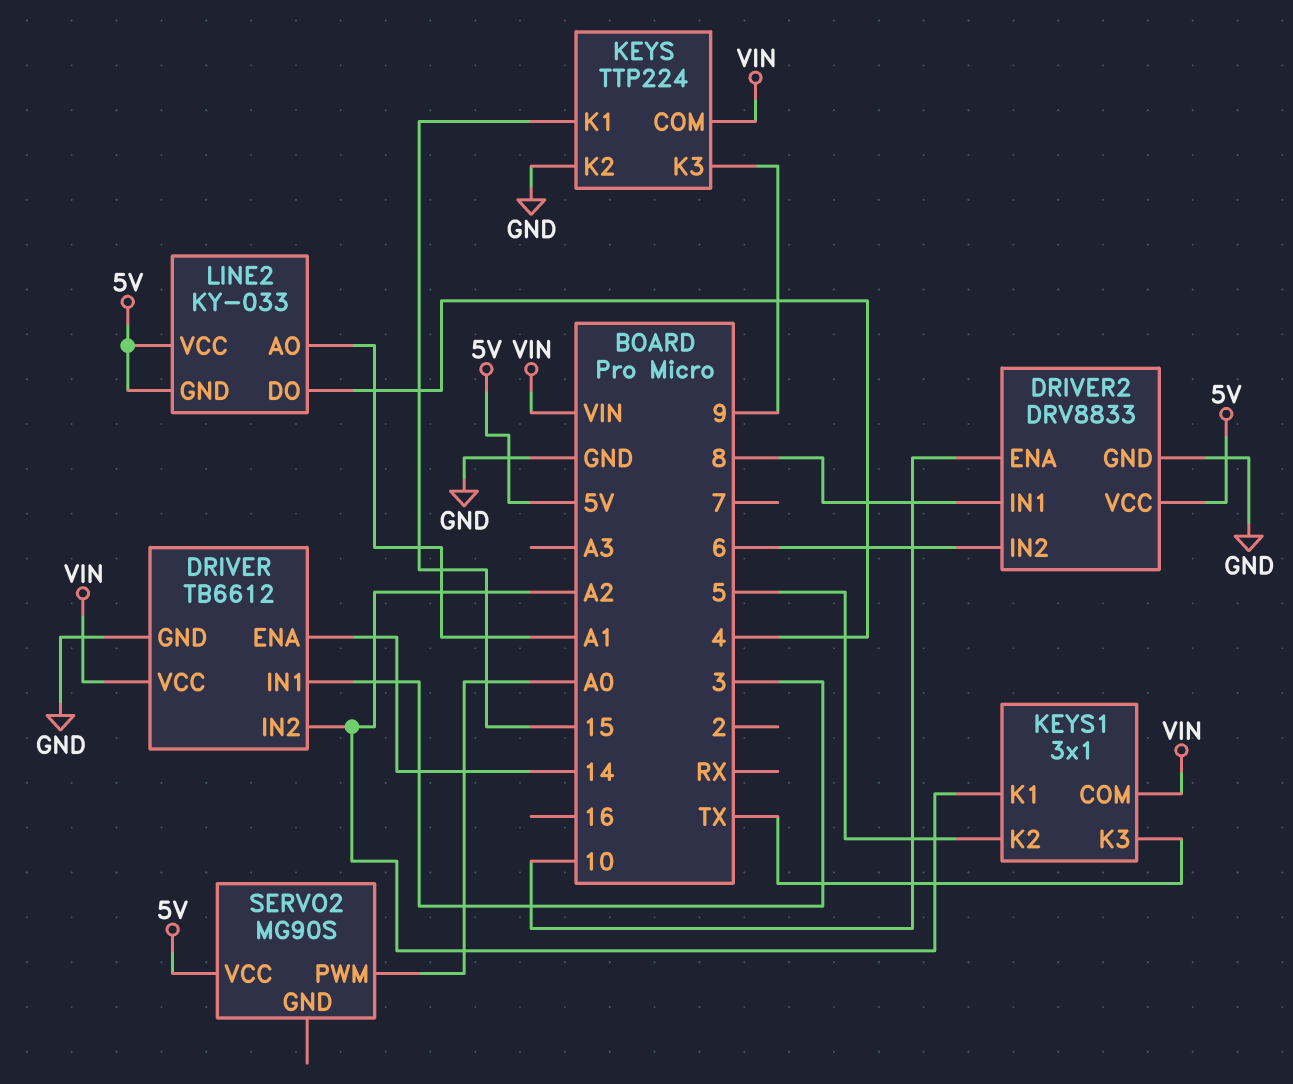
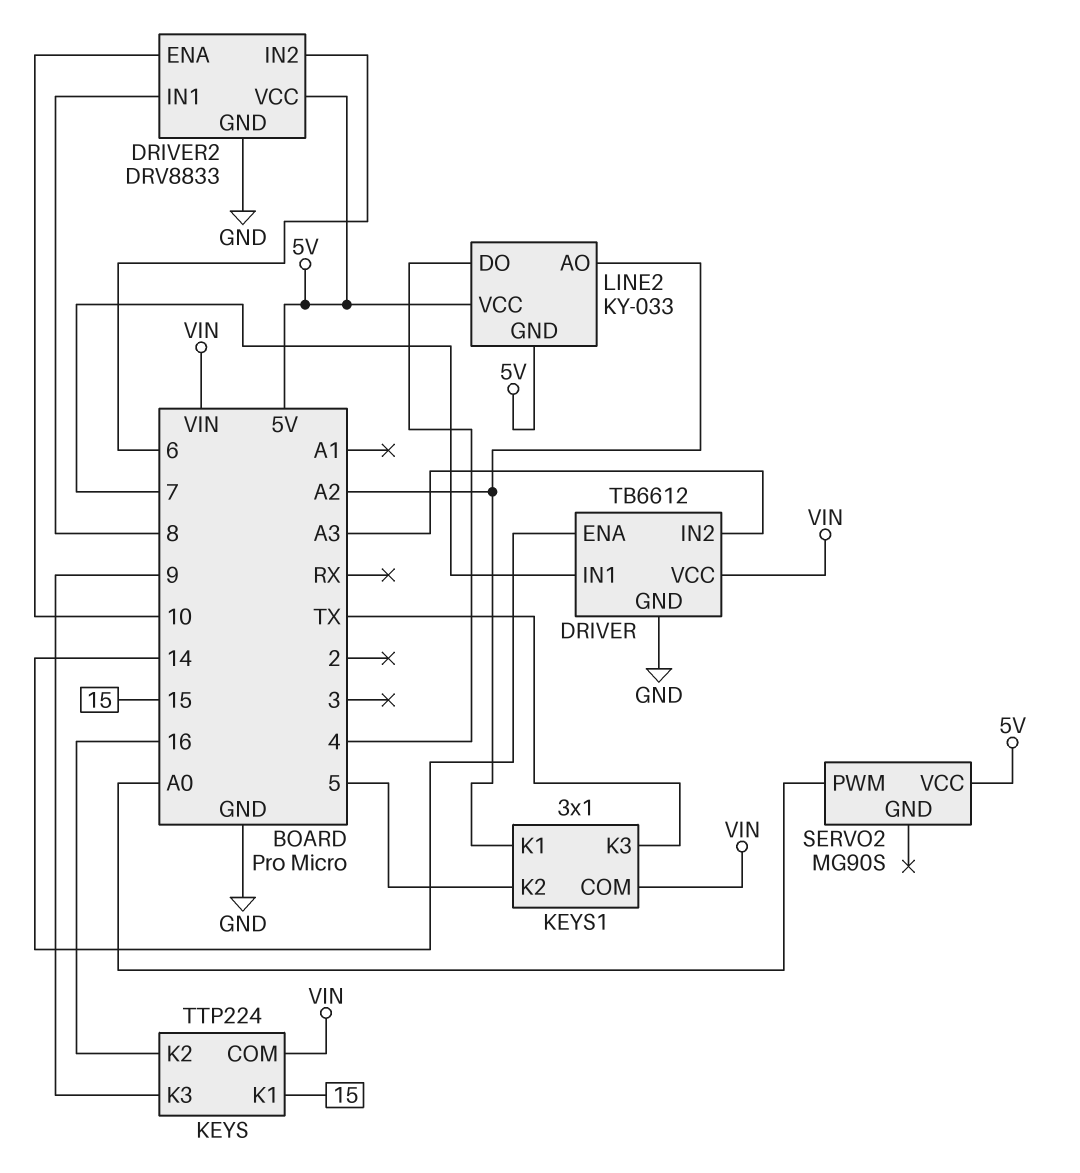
DRIVER pin IN1: 3 -> 7
DRIVER pin IN2: A2 -> A3
KEYS pin K2: GND -> 16
LINE2 pin AO: A1 -> A2

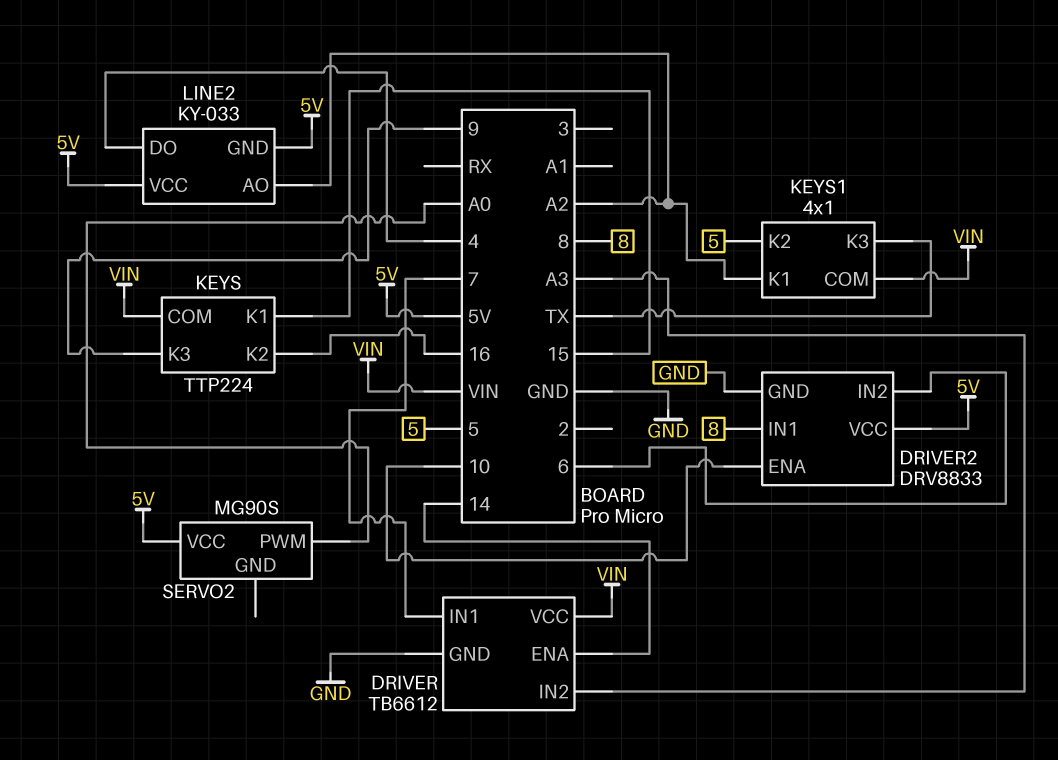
KEYS1: 3x1 -> 4x1

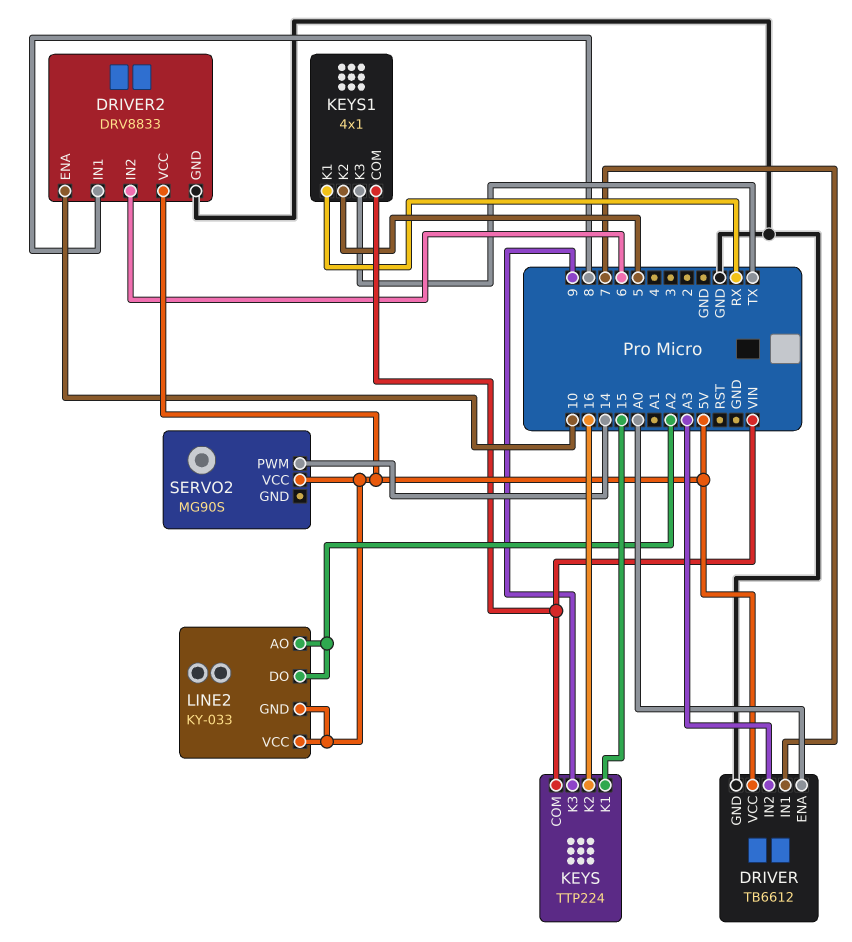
DRIVER pin ENA: 14 -> A0
DRIVER pin VCC: VIN -> 5V
KEYS1 pin K1: A2 -> RX
LINE2 pin DO: 4 -> A2
SERVO2 pin PWM: A0 -> 14

